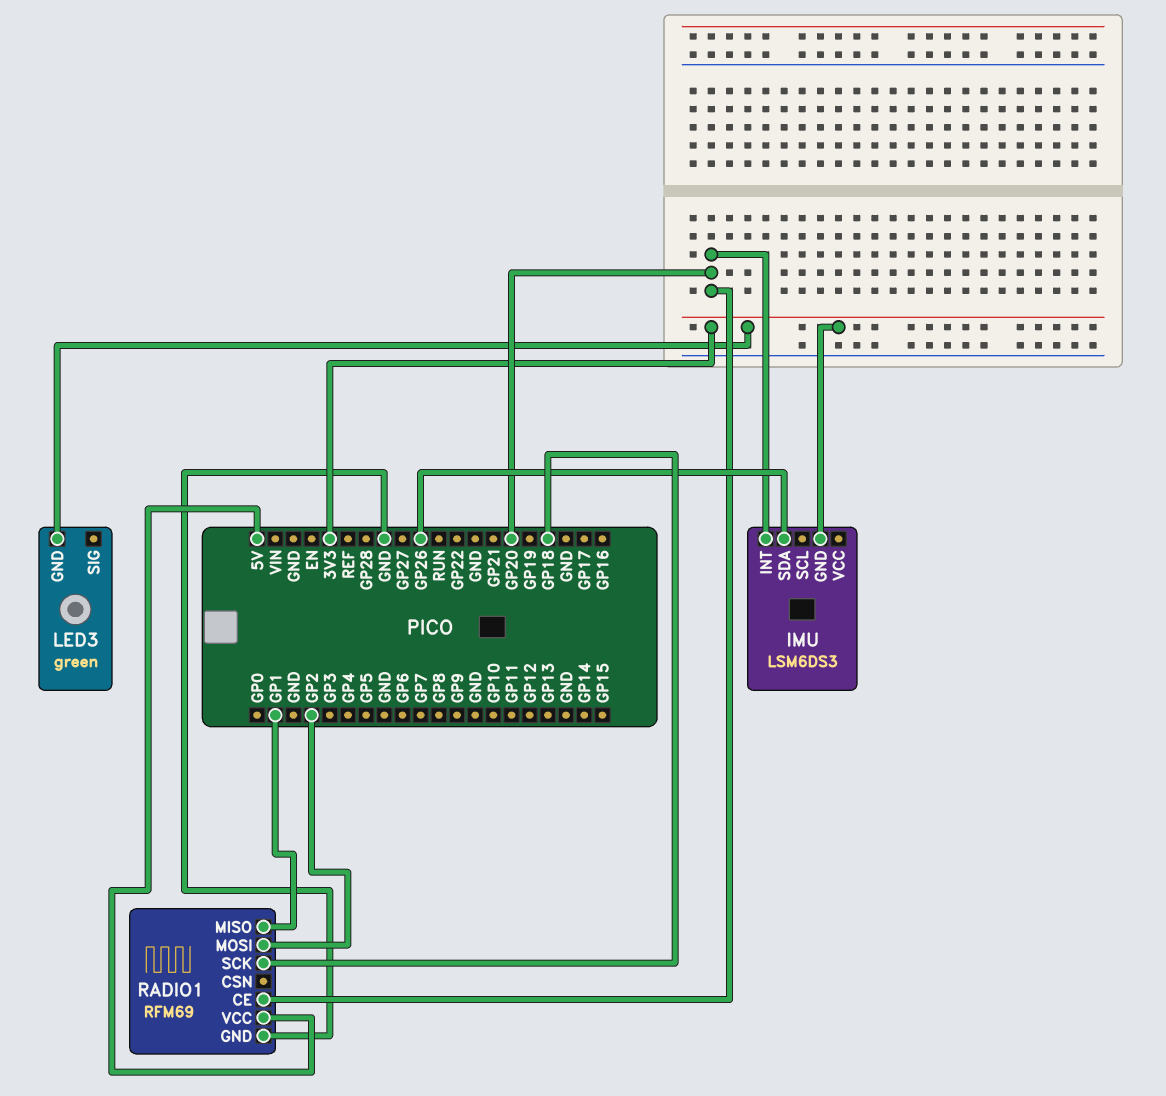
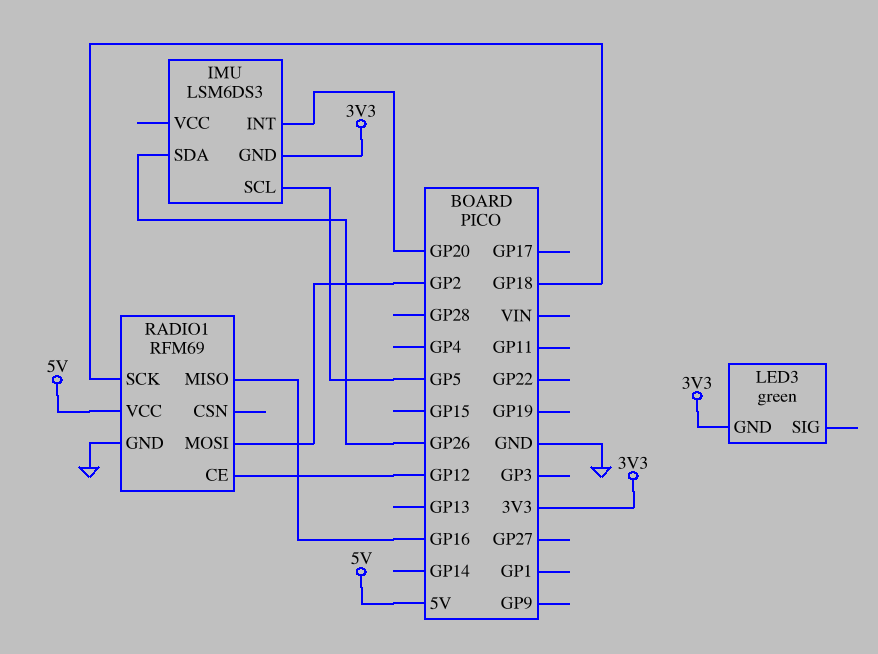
IMU pin SCL: none -> GP5
RADIO1 pin CE: GP20 -> GP12
RADIO1 pin MISO: GP1 -> GP16

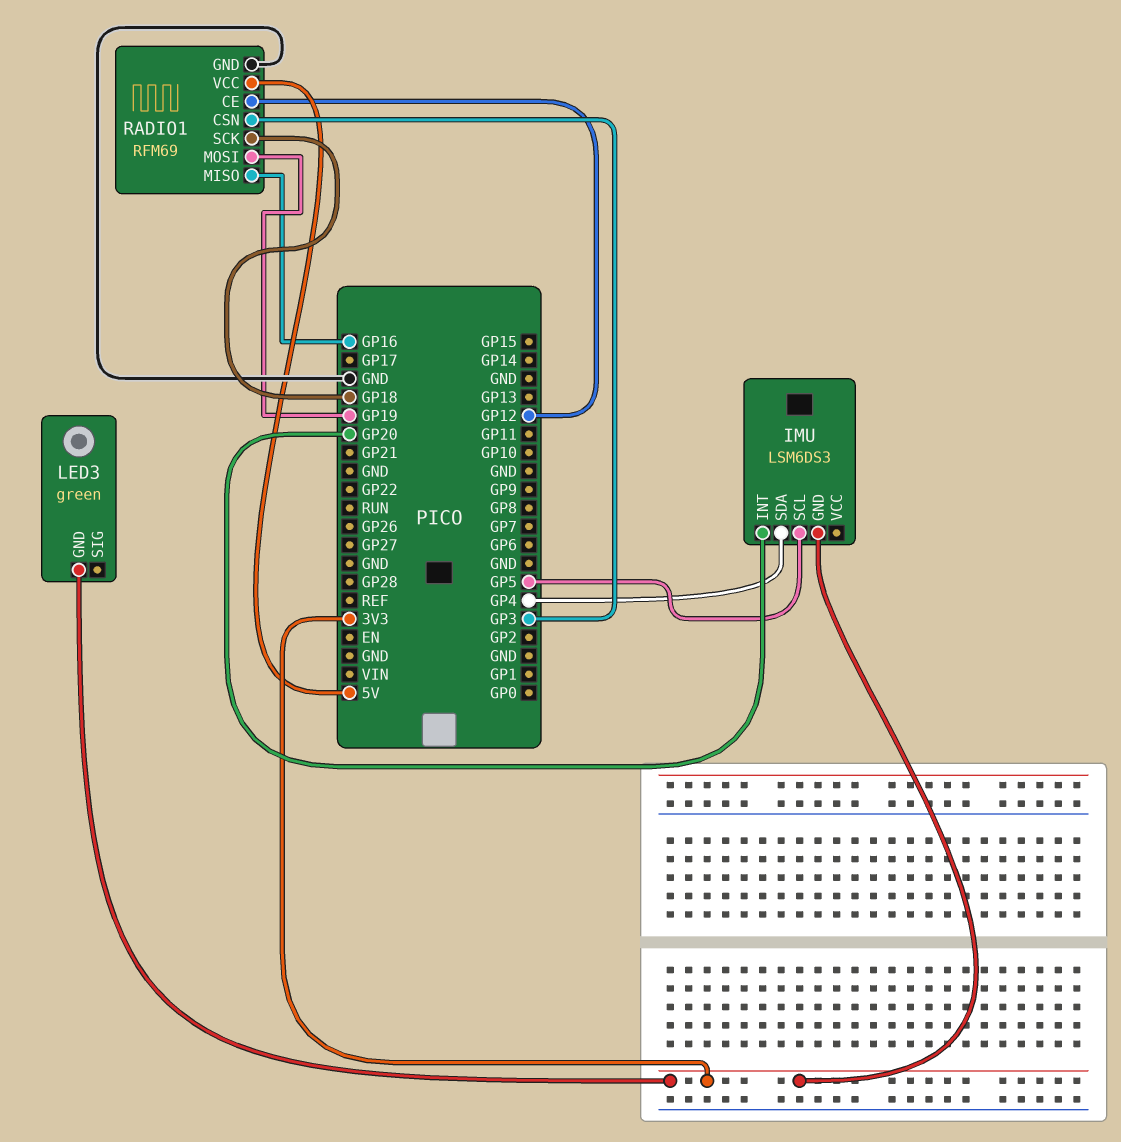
IMU pin SDA: GP26 -> GP4
RADIO1 pin CSN: none -> GP3
RADIO1 pin MOSI: GP2 -> GP19

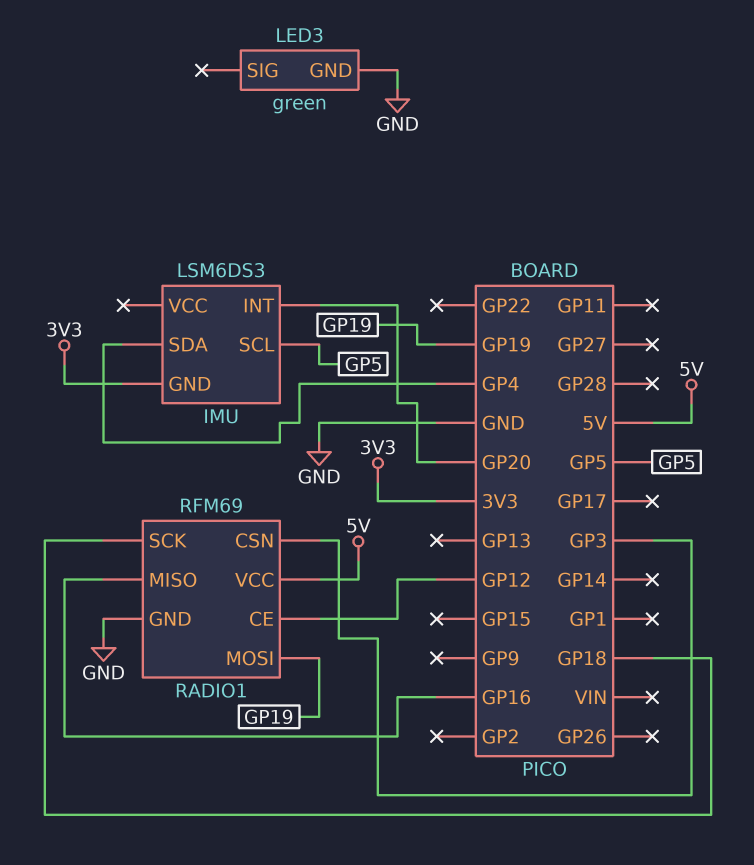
LED3 pin GND: 3V3 -> GND

